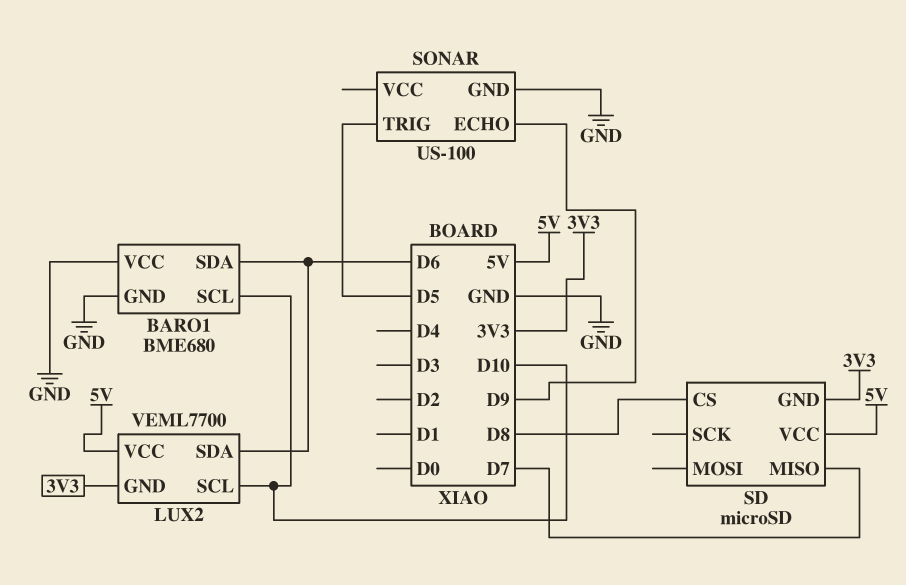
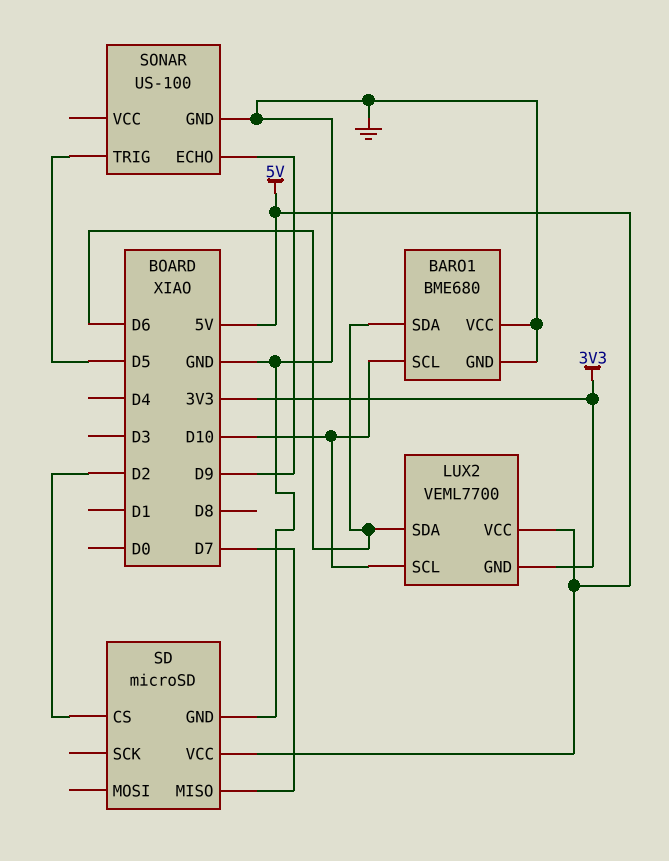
SD pin CS: D8 -> D2
SD pin GND: 3V3 -> GND

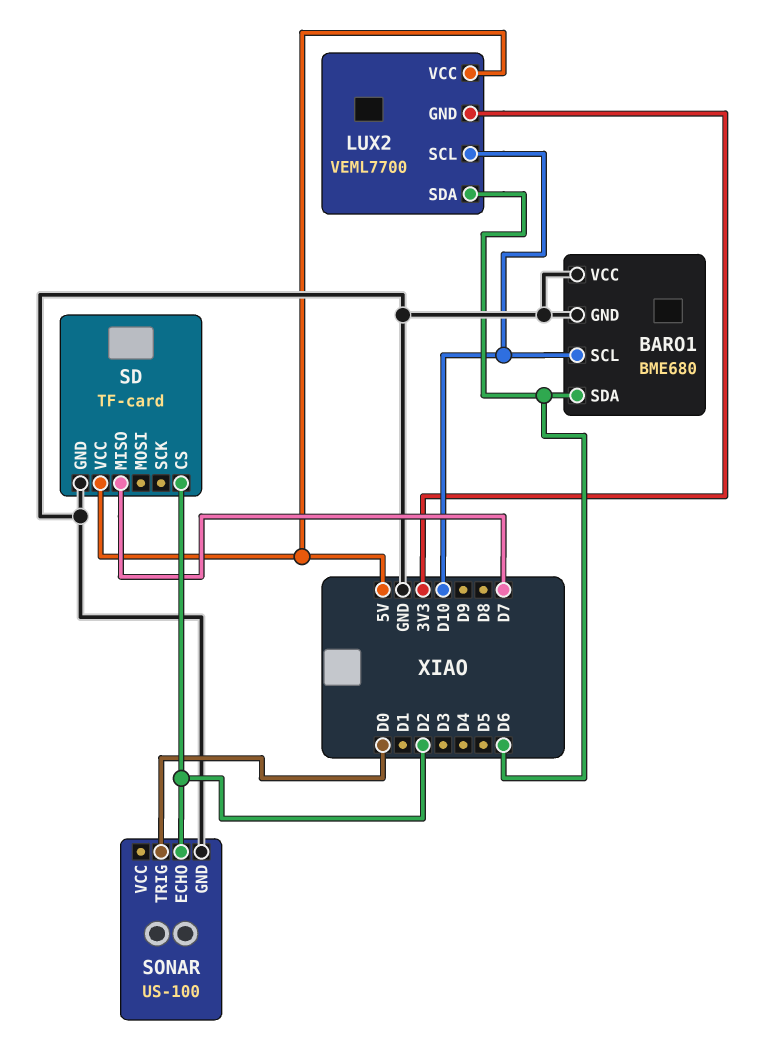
SD: microSD -> TF-card
SONAR pin ECHO: D9 -> D2
SONAR pin TRIG: D5 -> D0

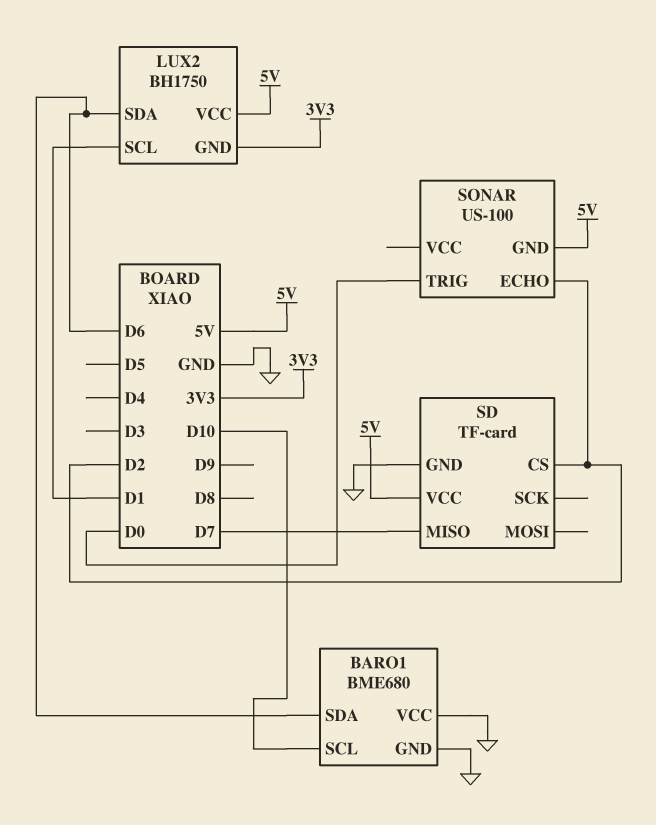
LUX2: VEML7700 -> BH1750
LUX2 pin SCL: D10 -> D1
SONAR pin GND: GND -> 5V

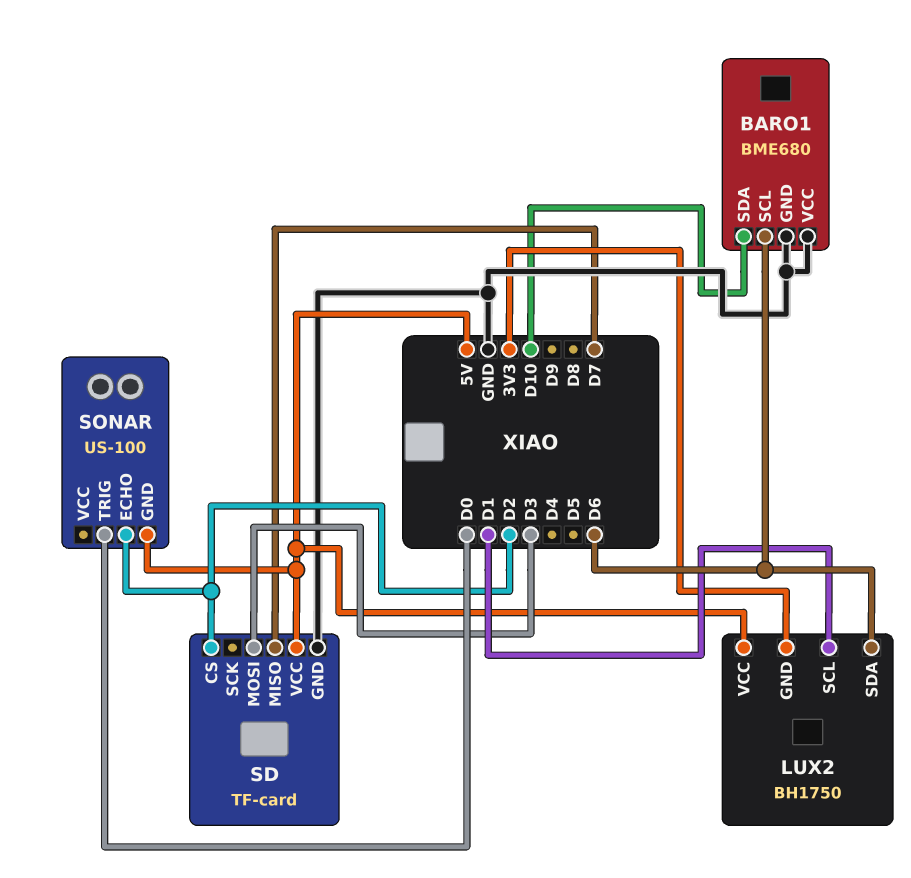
BARO1 pin SCL: D10 -> D6
BARO1 pin SDA: D6 -> D10
SD pin MOSI: none -> D3

